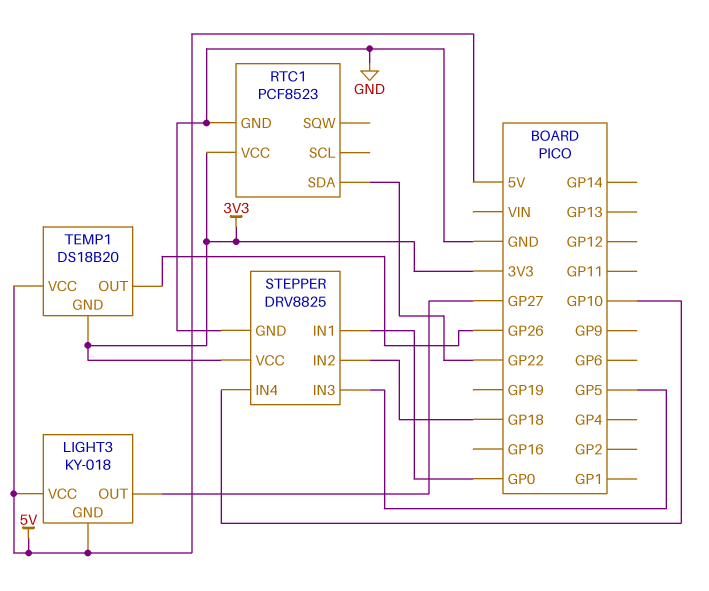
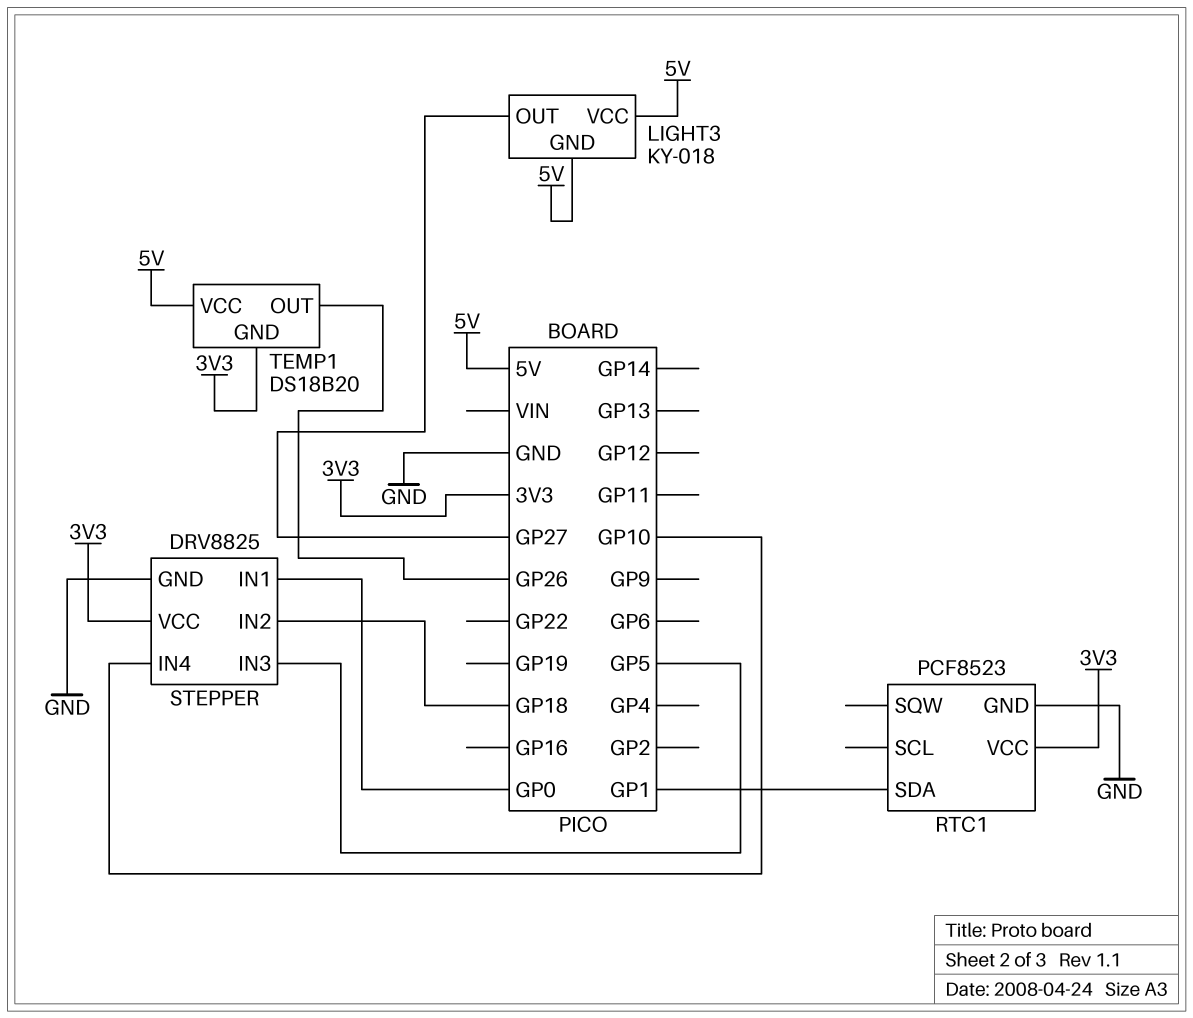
RTC1 pin SDA: GP22 -> GP1

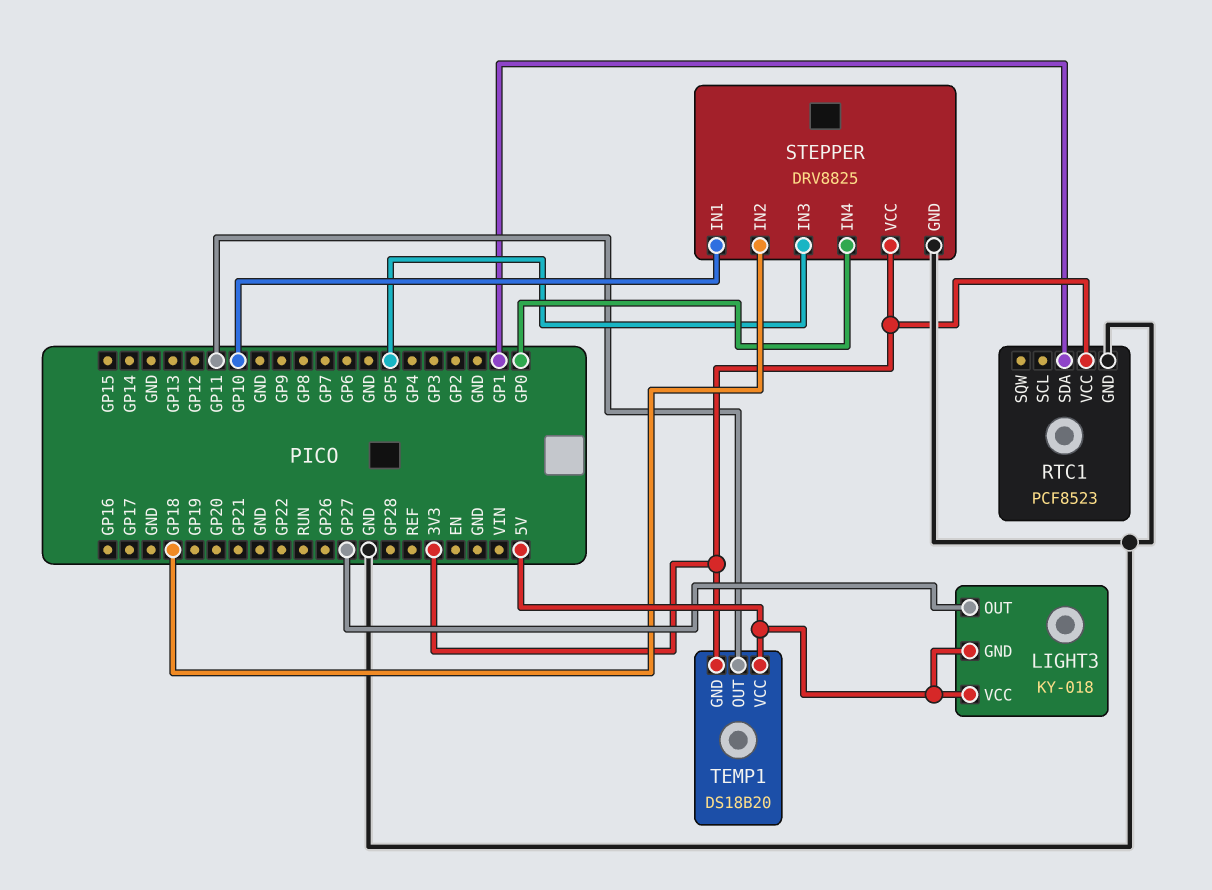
STEPPER pin IN1: GP0 -> GP10
STEPPER pin IN4: GP10 -> GP0
TEMP1 pin OUT: GP26 -> GP11

